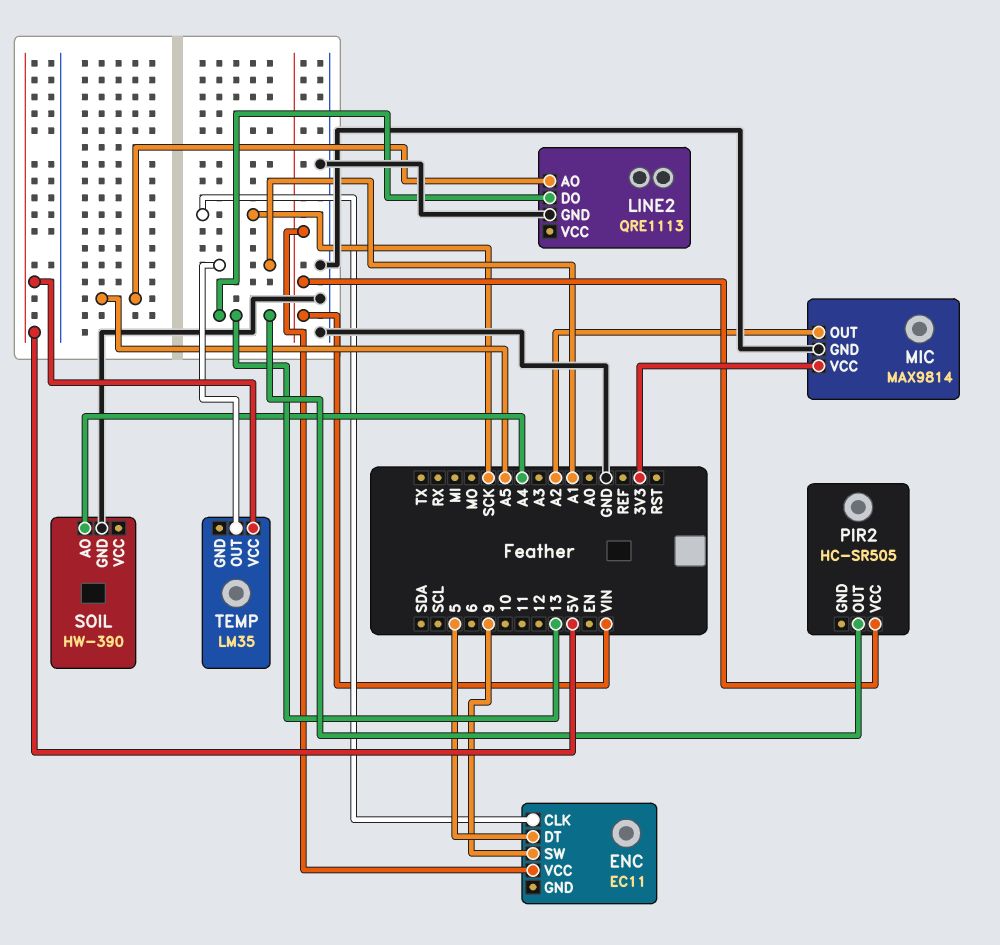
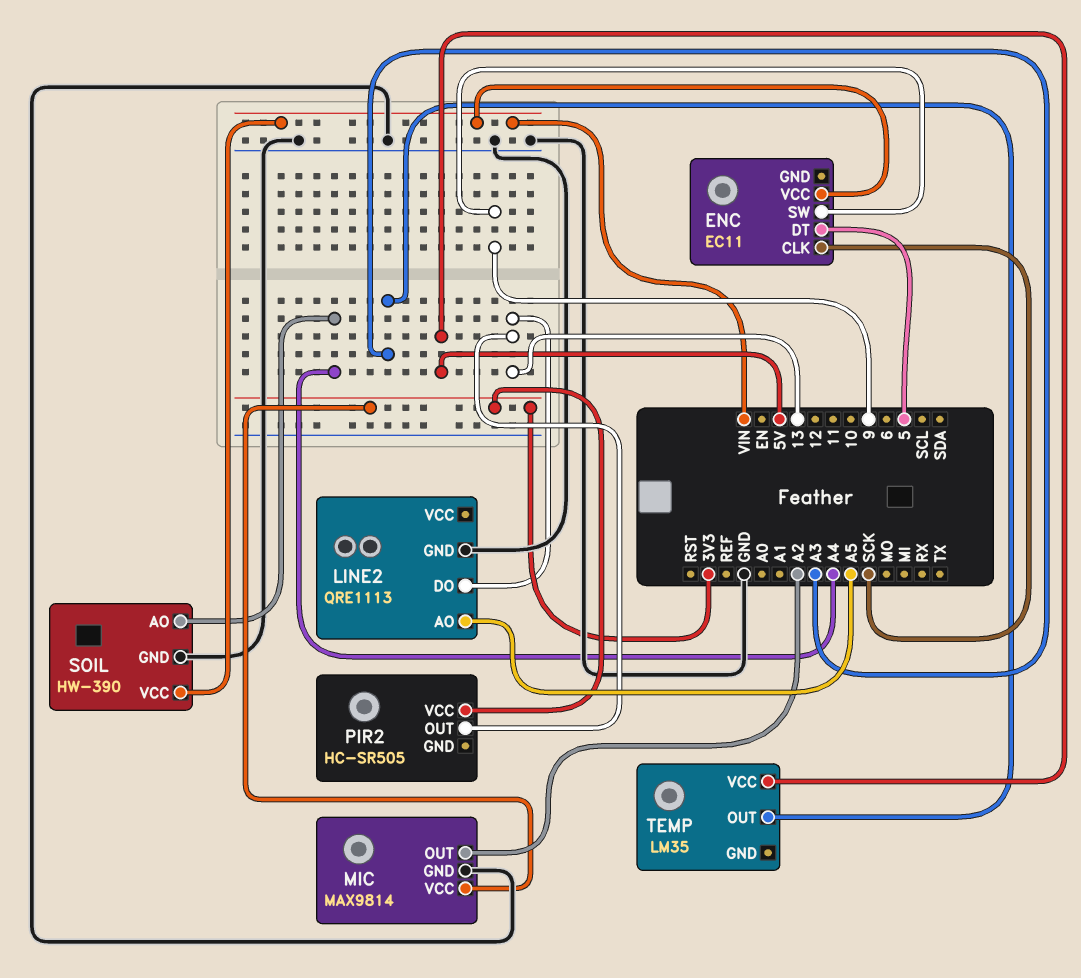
PIR2 pin VCC: VIN -> 3V3
SOIL pin VCC: none -> VIN
TEMP pin OUT: A1 -> A3

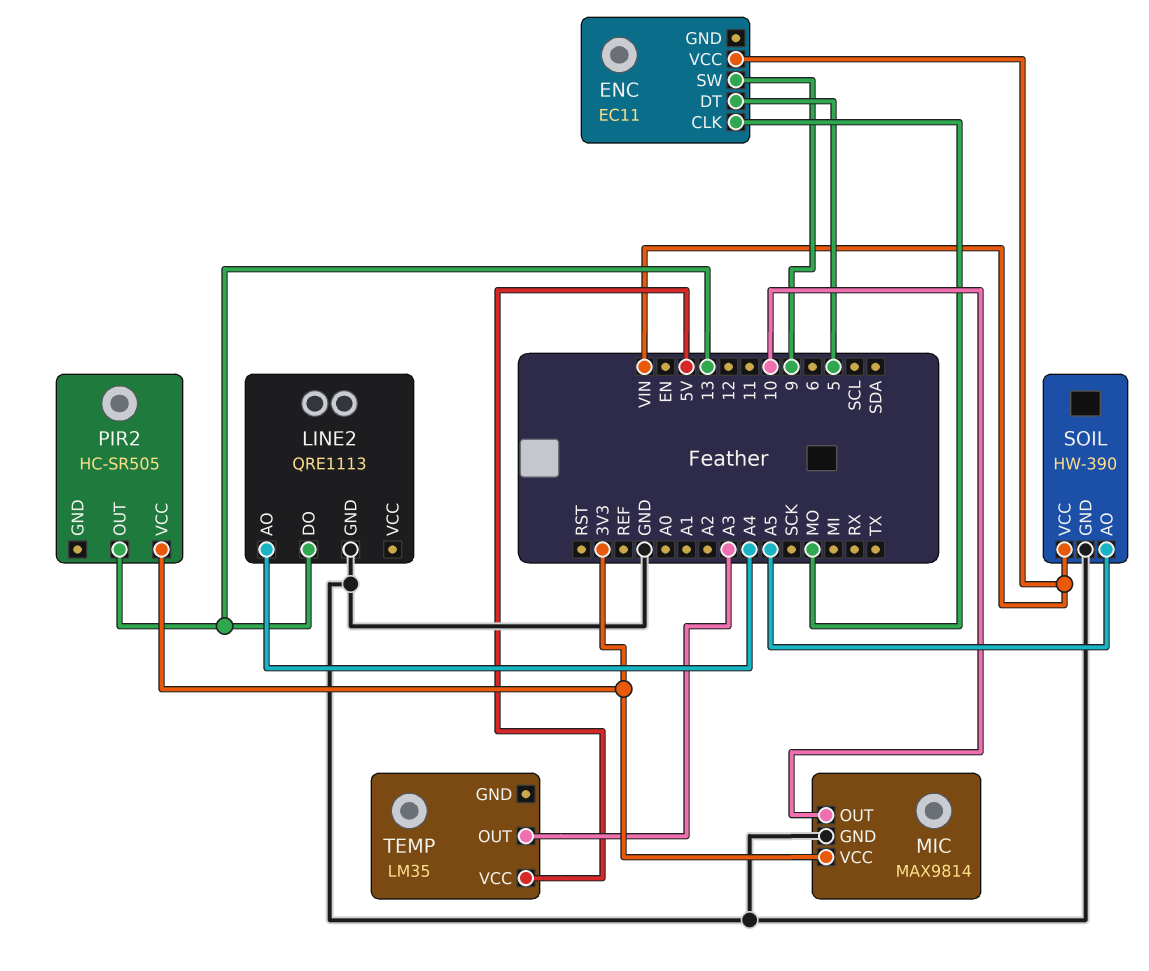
ENC pin CLK: SCK -> MO
LINE2 pin AO: A5 -> A4
MIC pin OUT: A2 -> 10
SOIL pin AO: A4 -> A5

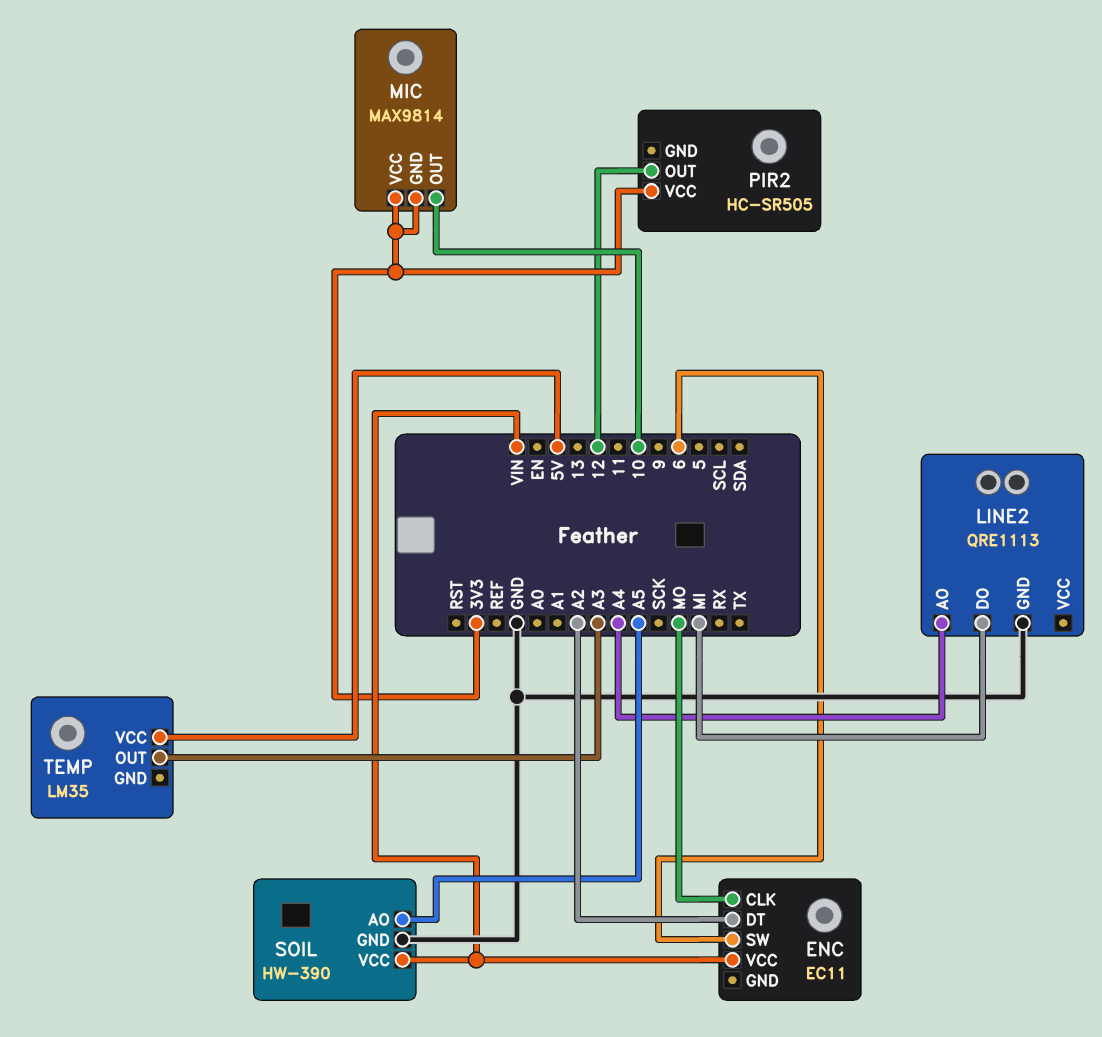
ENC pin DT: 5 -> A2
ENC pin SW: 9 -> 6
LINE2 pin DO: 13 -> MI
MIC pin GND: GND -> 3V3
PIR2 pin OUT: 13 -> 12

